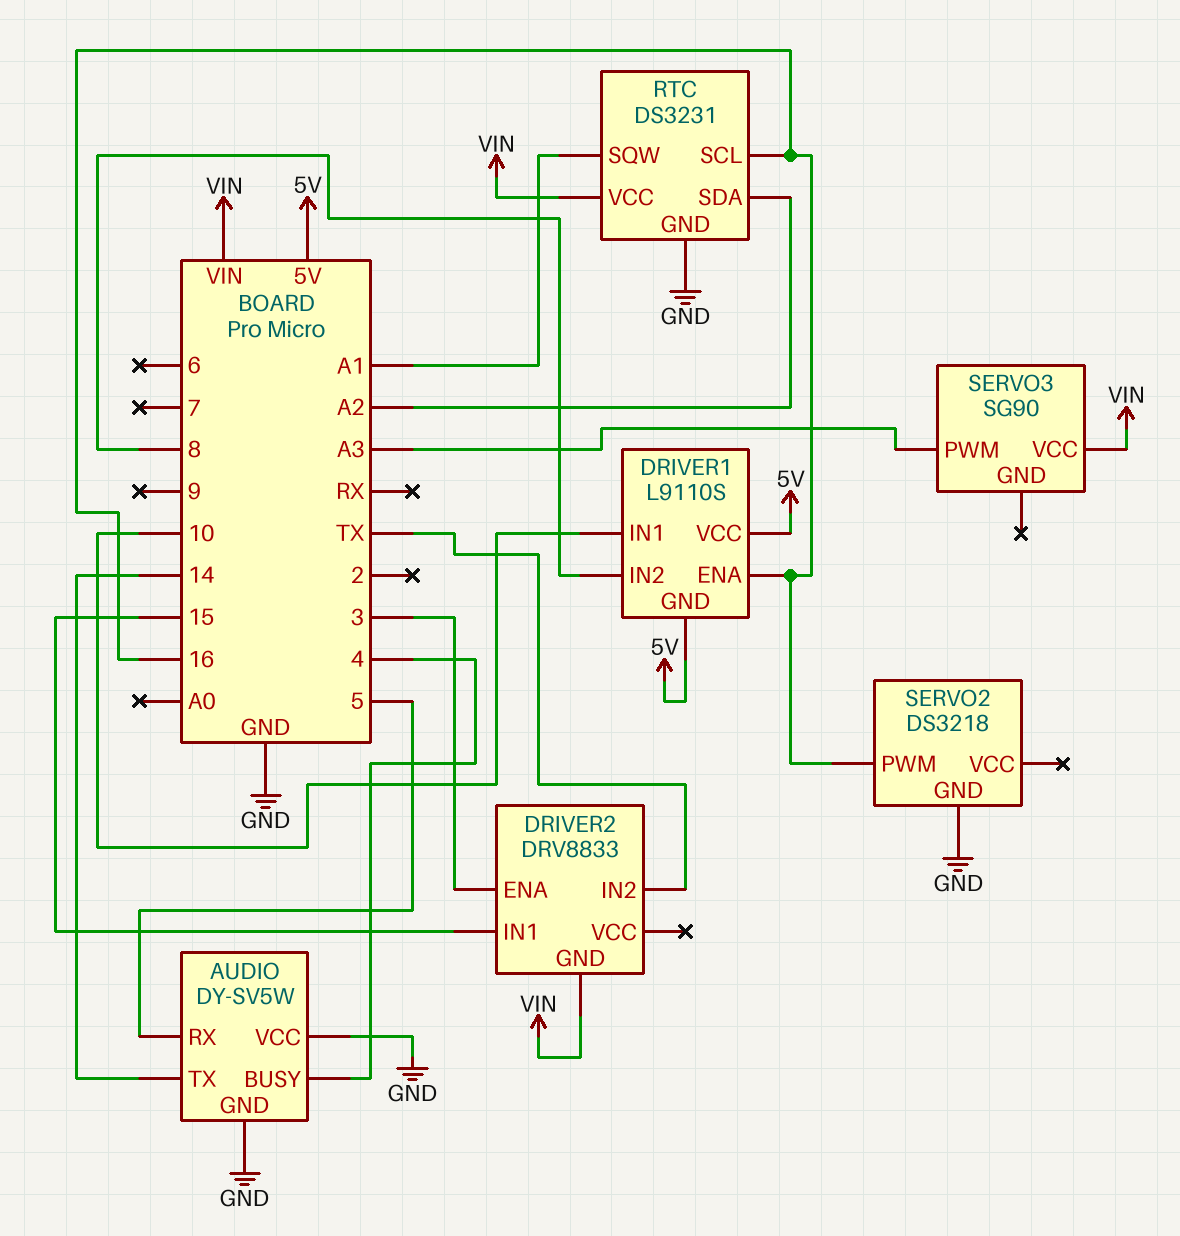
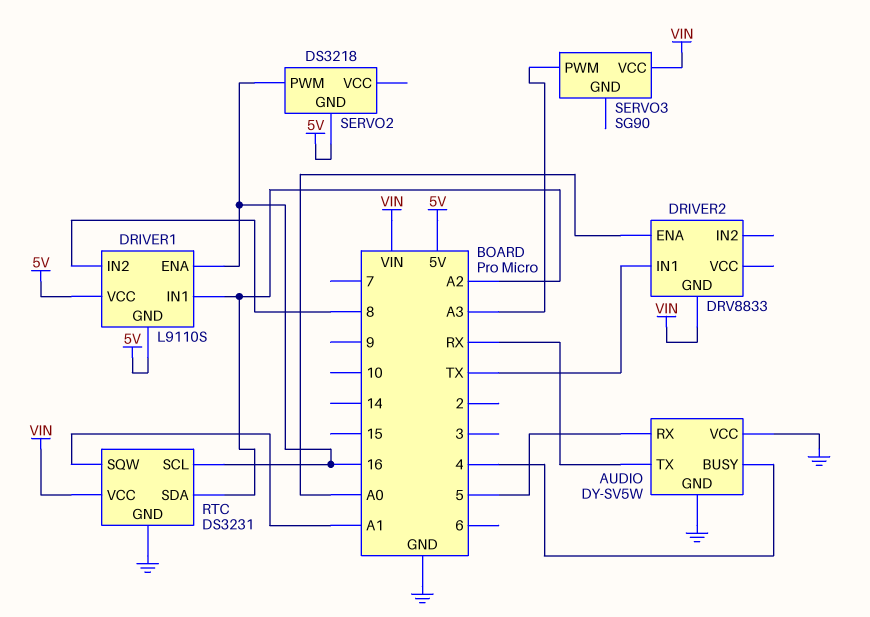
AUDIO pin TX: 14 -> RX
DRIVER1 pin IN1: 10 -> A2
DRIVER2 pin ENA: 3 -> A0
DRIVER2 pin IN1: 15 -> TX
DRIVER2 pin IN2: TX -> none
SERVO2 pin GND: GND -> 5V

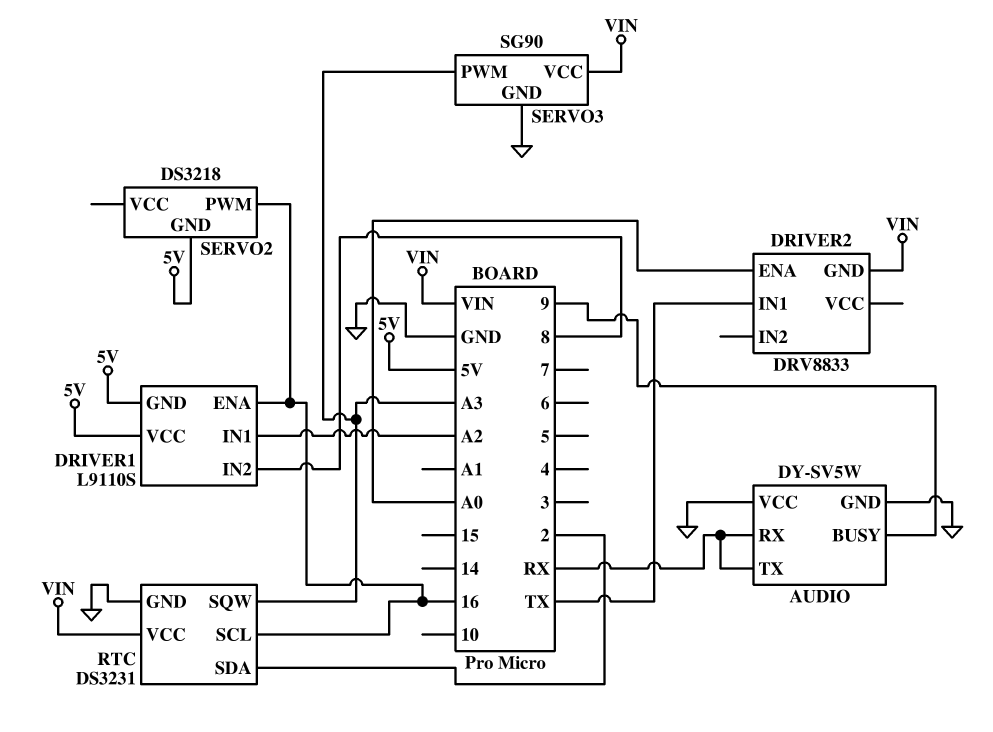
AUDIO pin BUSY: 4 -> 9
AUDIO pin RX: 5 -> RX
RTC pin SDA: A2 -> 2
RTC pin SQW: A1 -> A3
SERVO3 pin GND: none -> GND

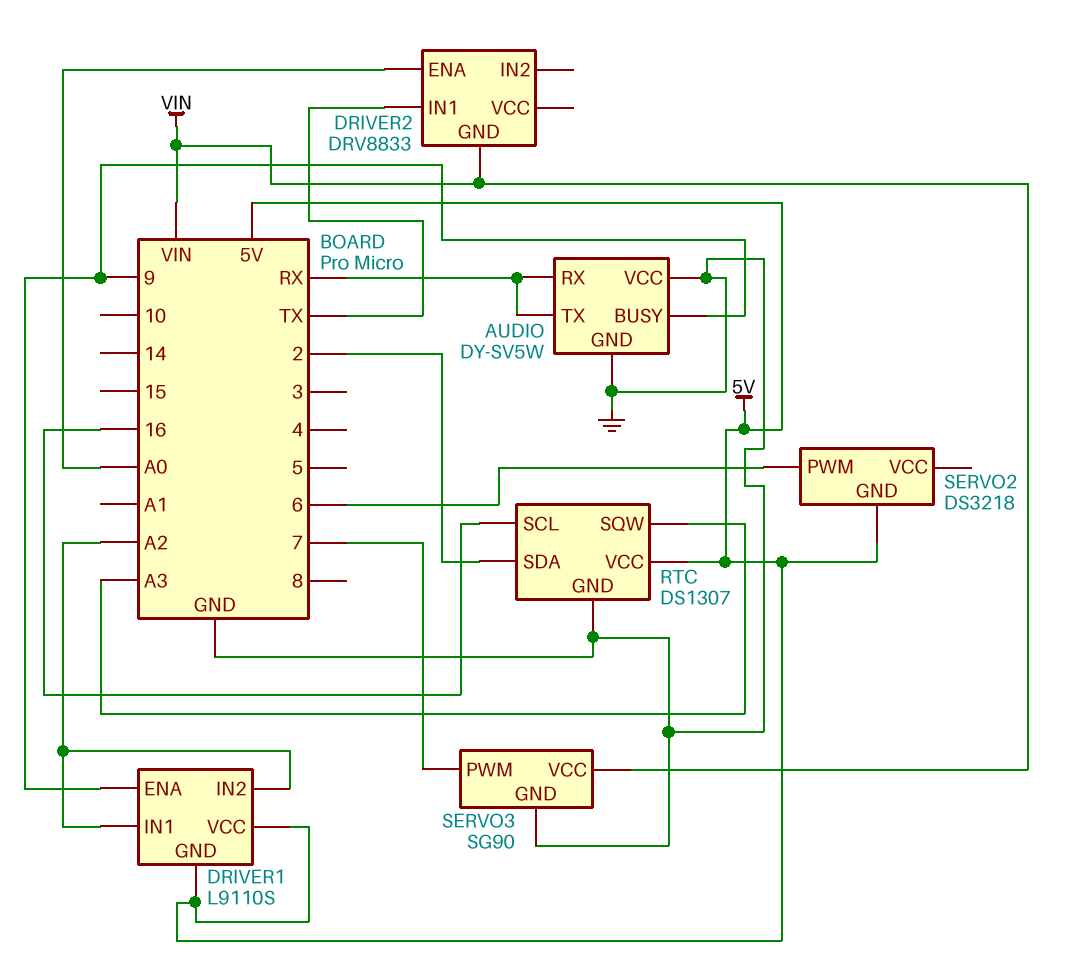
DRIVER1 pin ENA: 16 -> 9
DRIVER1 pin IN2: 8 -> A2
RTC: DS3231 -> DS1307
RTC pin VCC: VIN -> 5V
SERVO2 pin PWM: 16 -> 6
SERVO3 pin PWM: A3 -> 7

